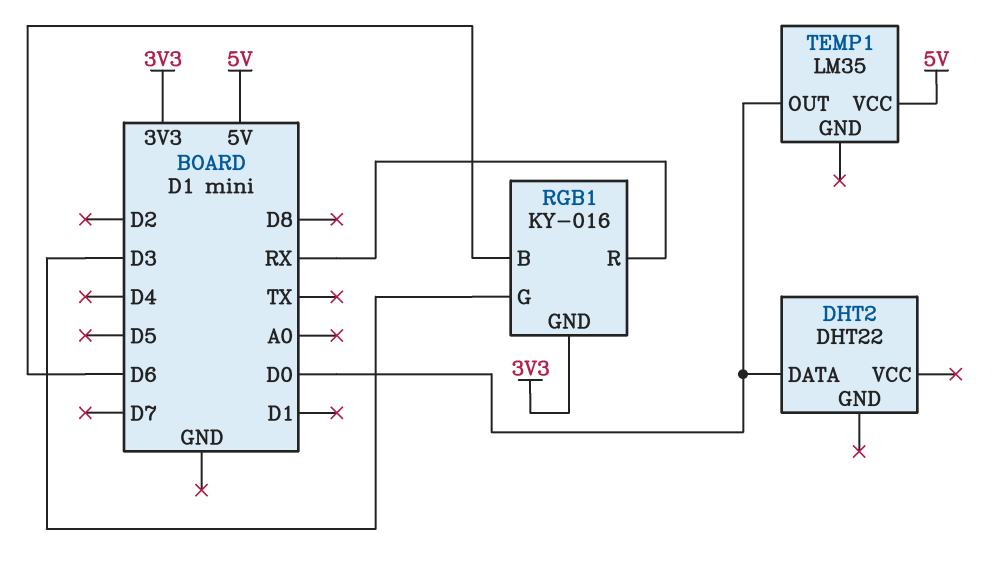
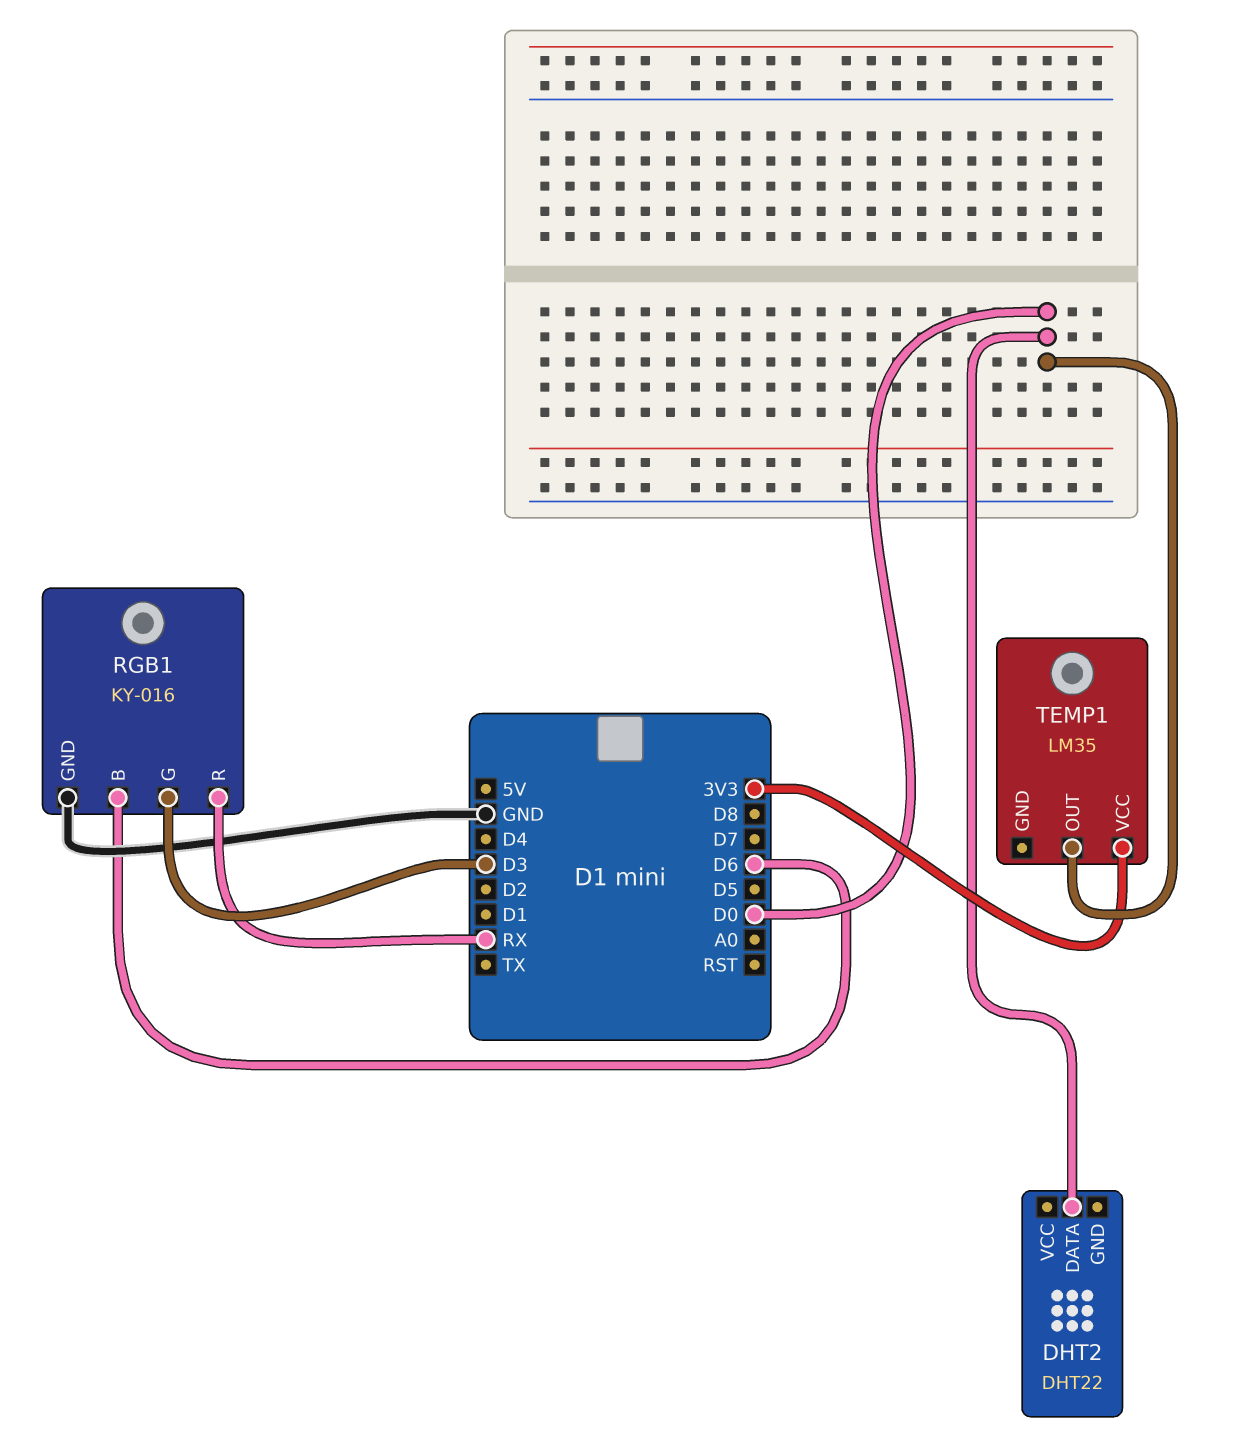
RGB1 pin GND: 3V3 -> GND
TEMP1 pin VCC: 5V -> 3V3

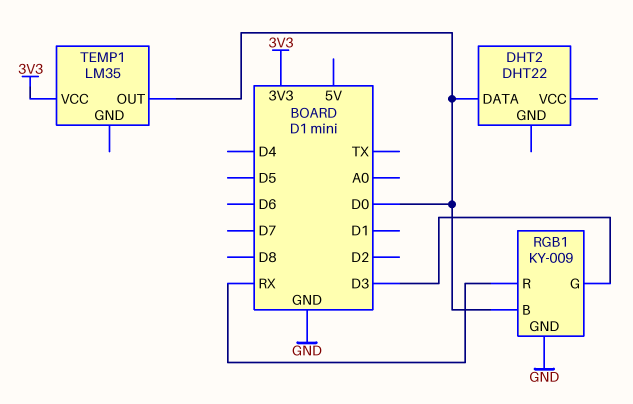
RGB1: KY-016 -> KY-009
RGB1 pin B: D6 -> D0

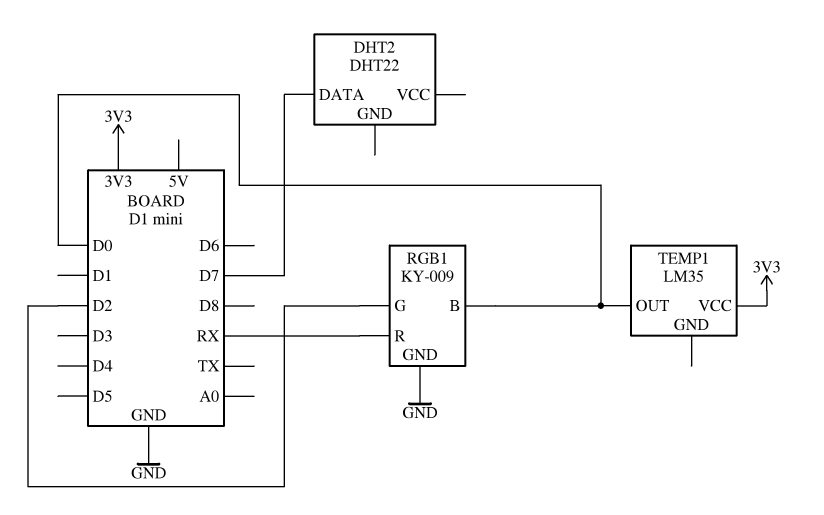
DHT2 pin DATA: D0 -> D7
RGB1 pin G: D3 -> D2

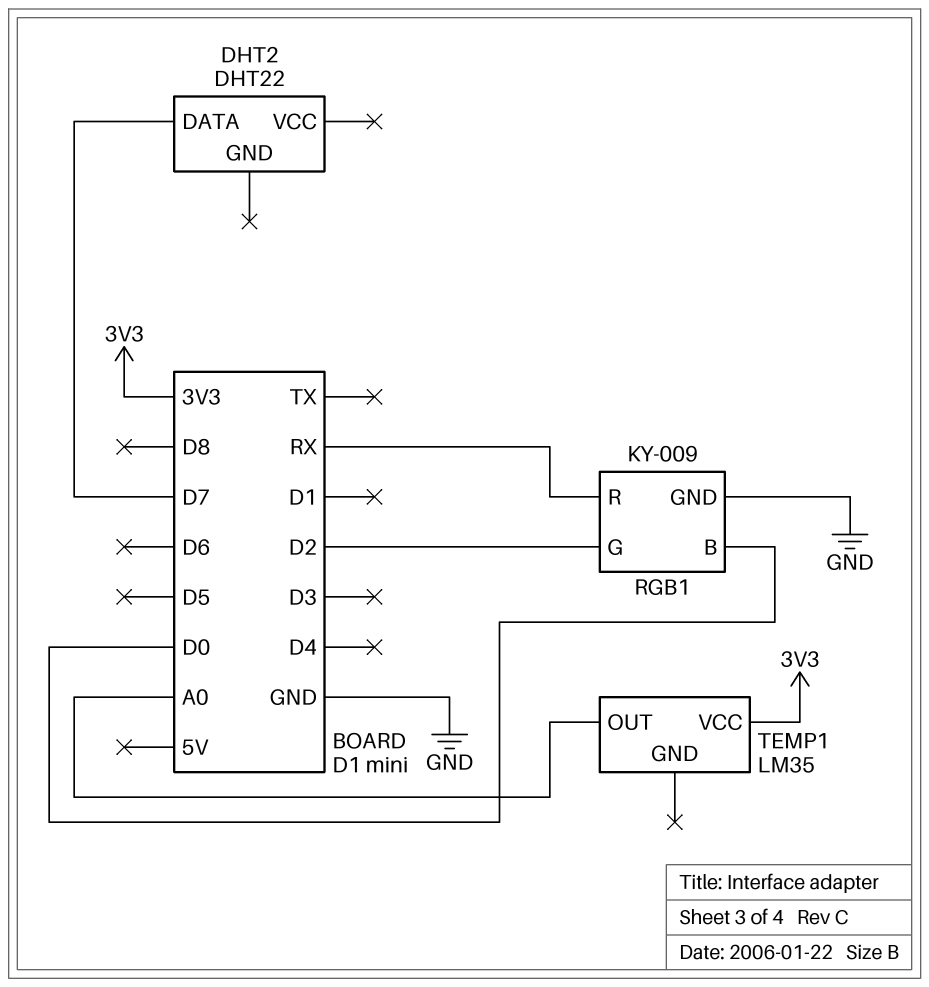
TEMP1 pin OUT: D0 -> A0

